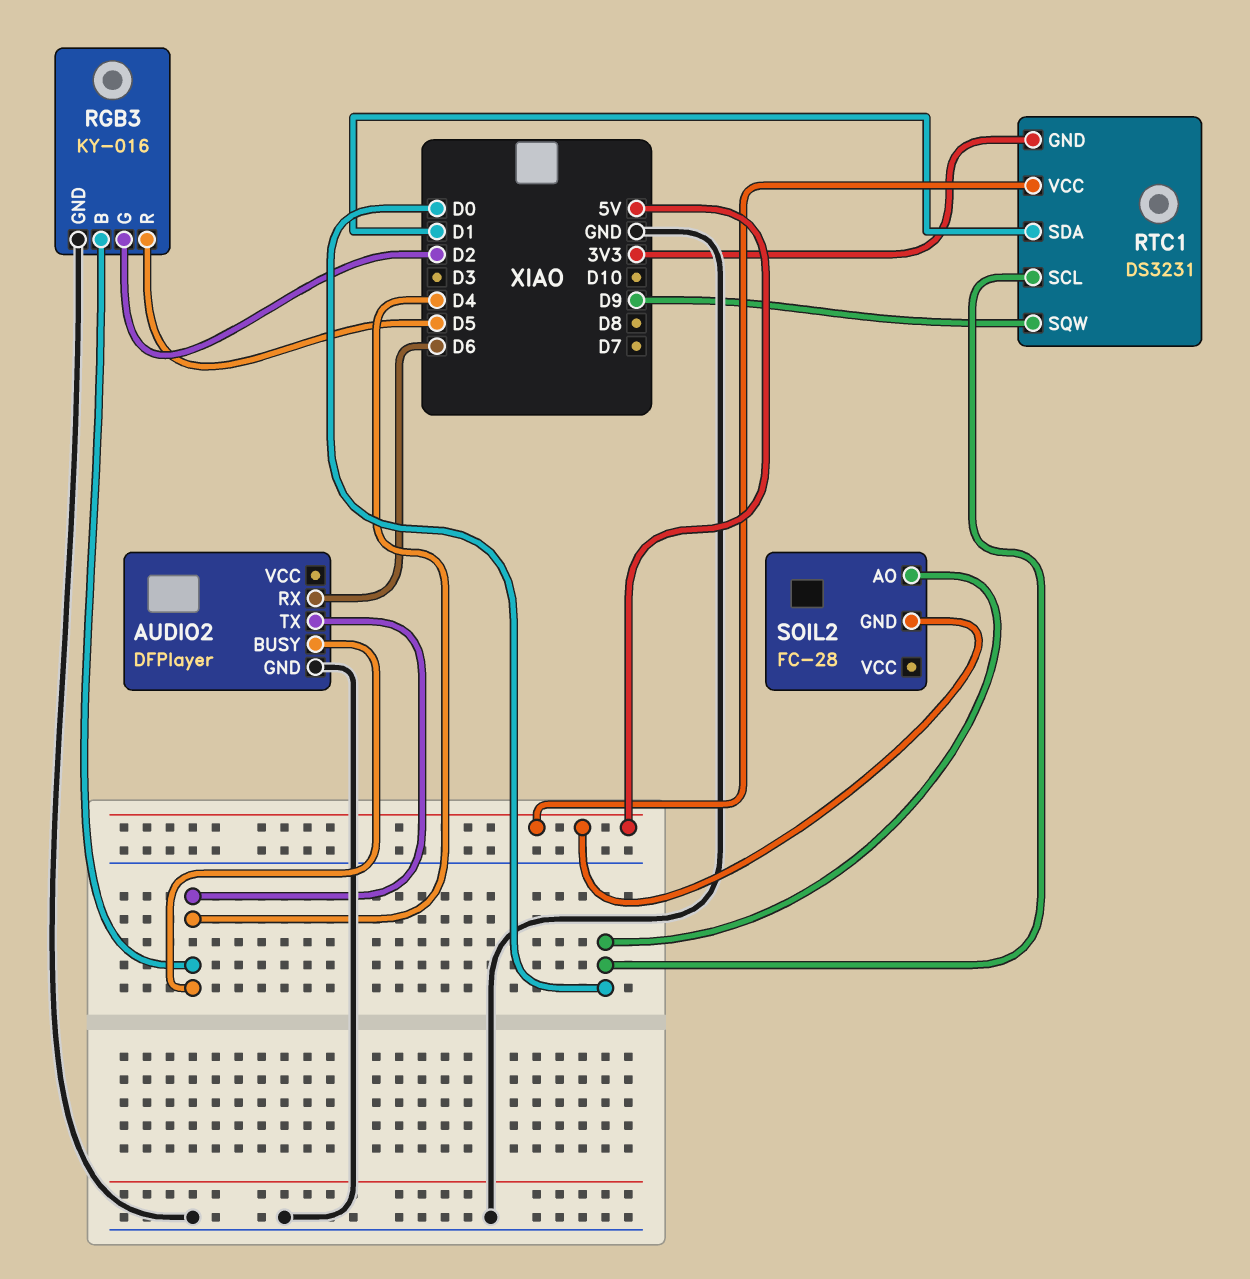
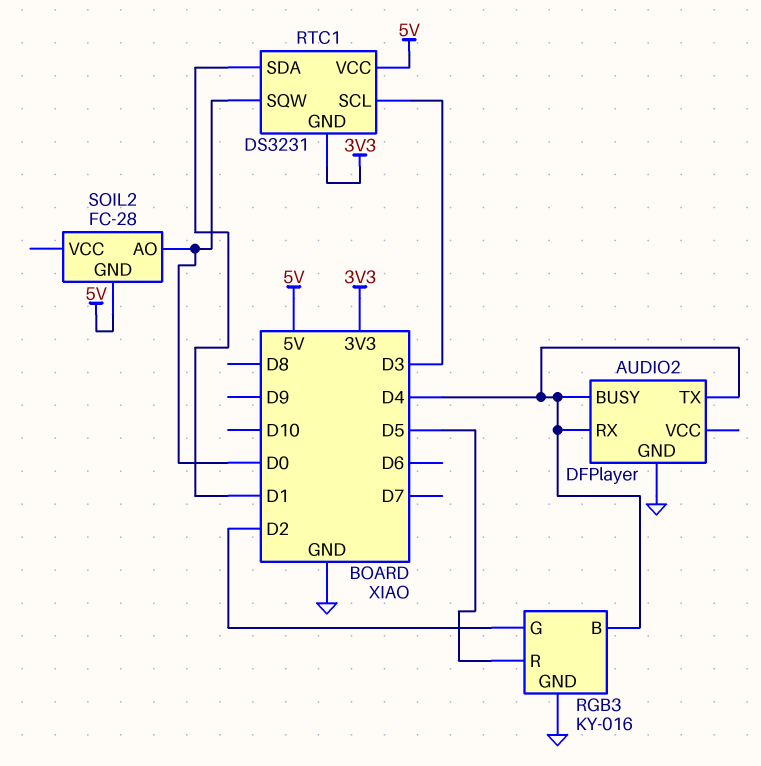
AUDIO2 pin RX: D6 -> D4
RTC1 pin SCL: D0 -> D3
RTC1 pin SQW: D9 -> D0

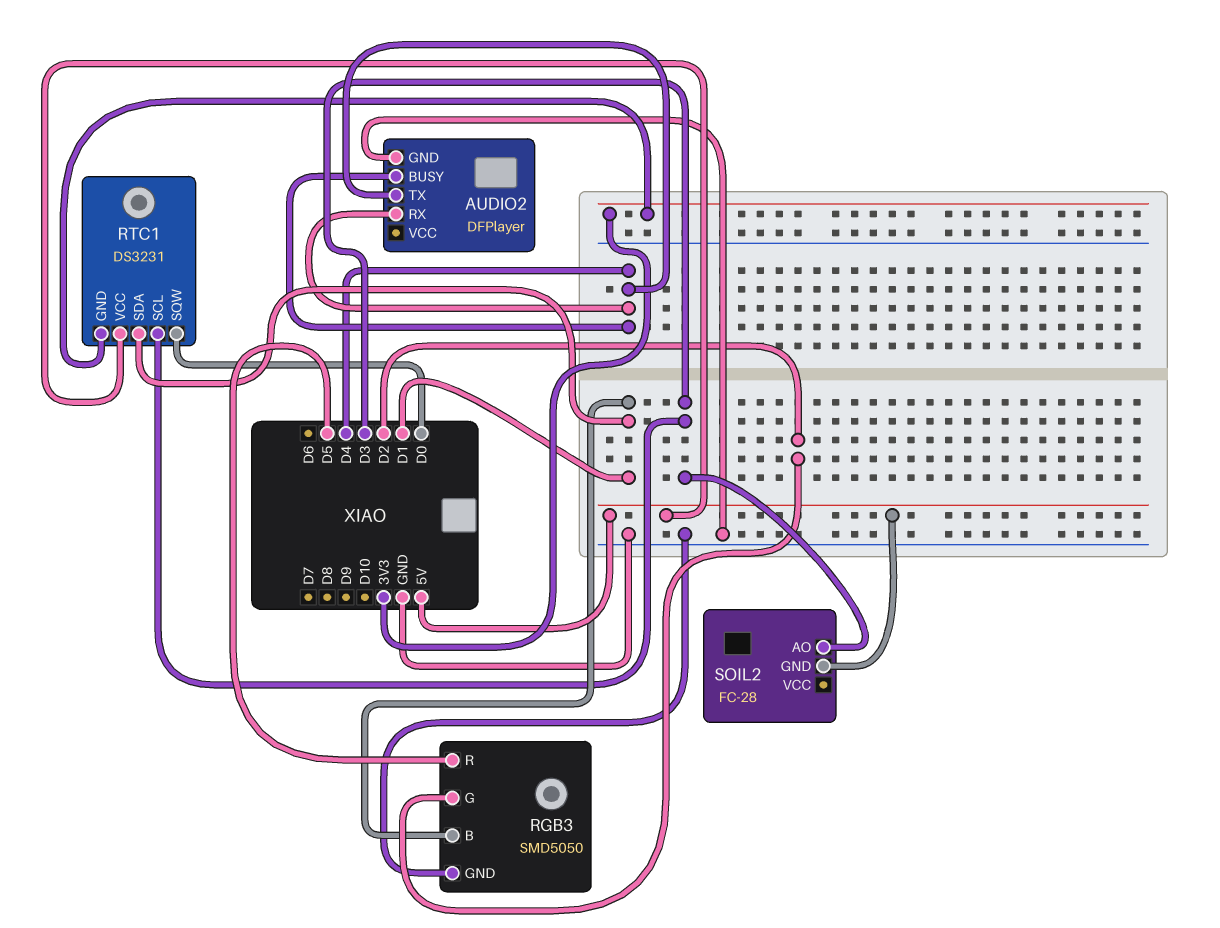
RGB3: KY-016 -> SMD5050
RGB3 pin B: D4 -> D1
SOIL2 pin AO: D0 -> D3

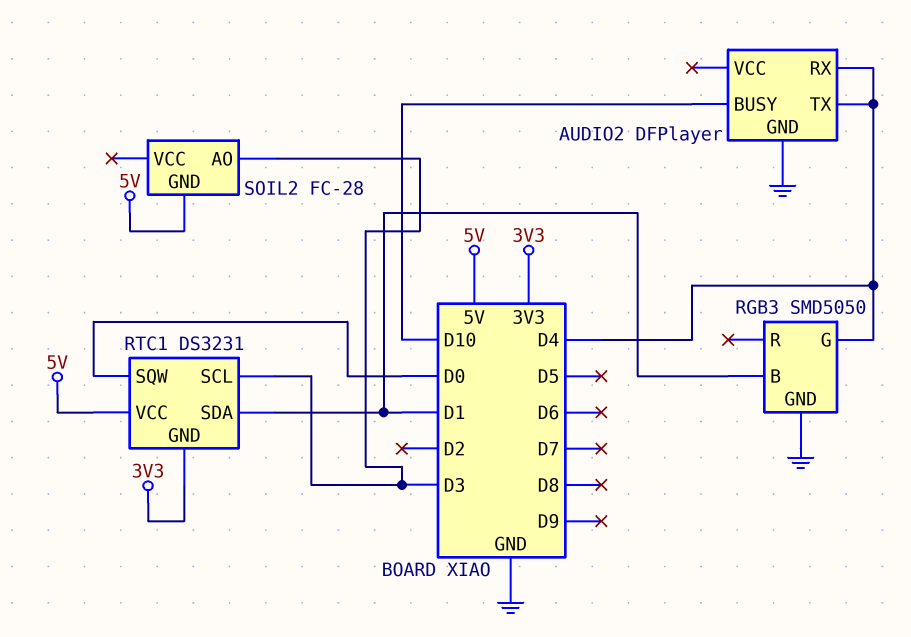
AUDIO2 pin BUSY: D4 -> D10
RGB3 pin G: D2 -> D4
RGB3 pin R: D5 -> none

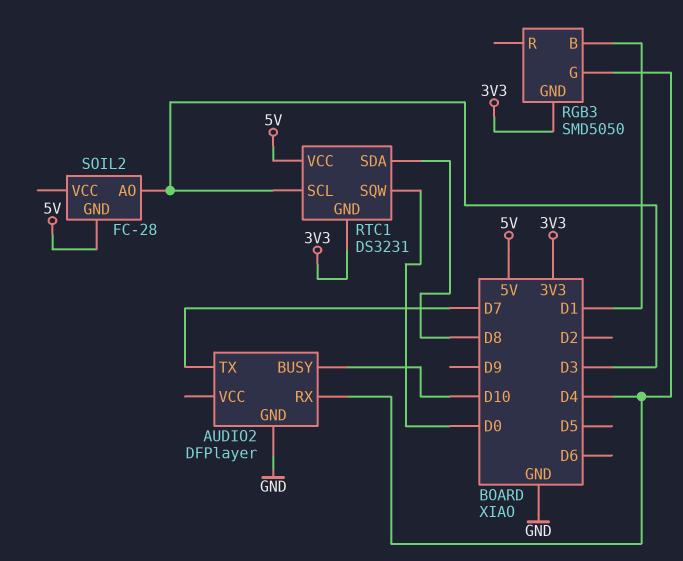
AUDIO2 pin TX: D4 -> D7
RGB3 pin GND: GND -> 3V3
RTC1 pin SDA: D1 -> D8

